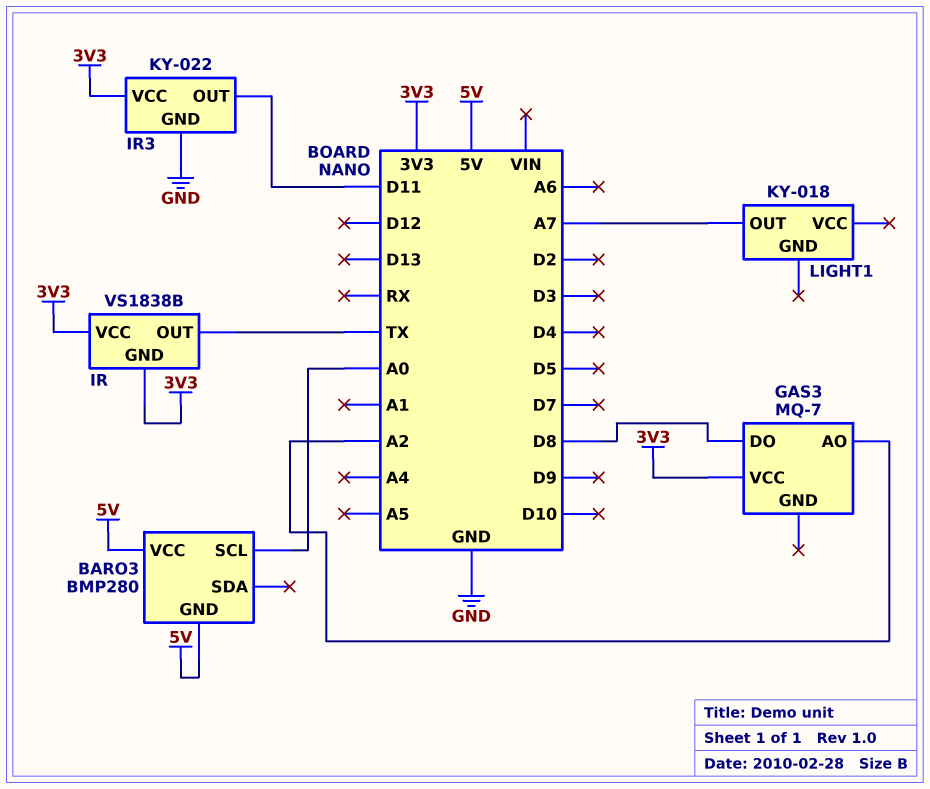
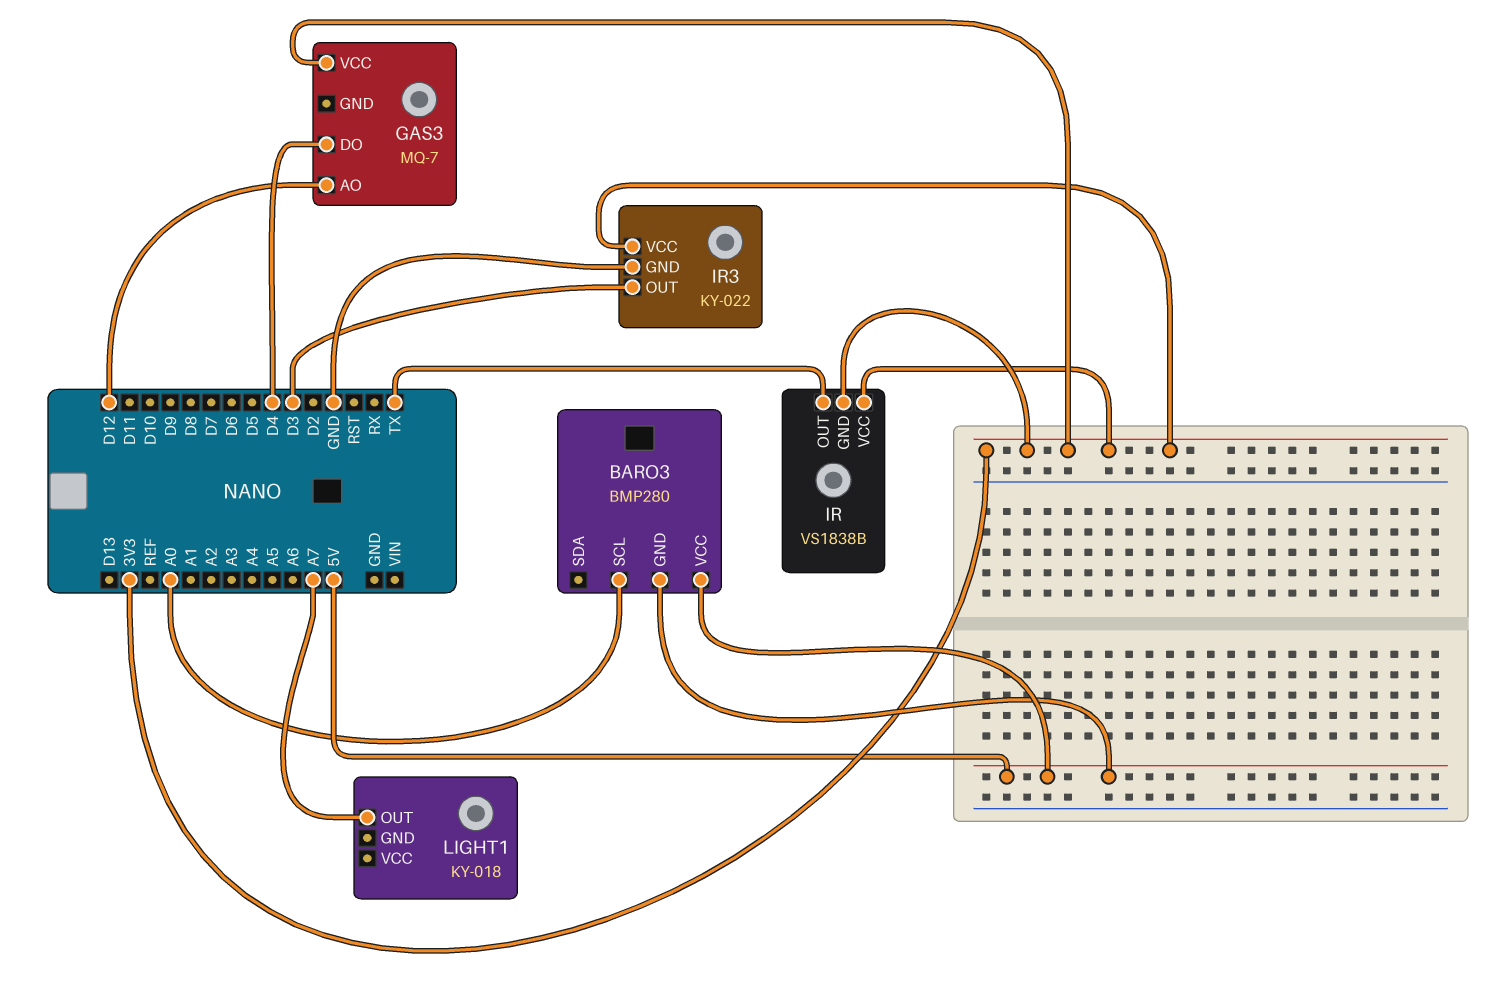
GAS3 pin AO: A2 -> D12
GAS3 pin DO: D8 -> D4
IR3 pin OUT: D11 -> D3

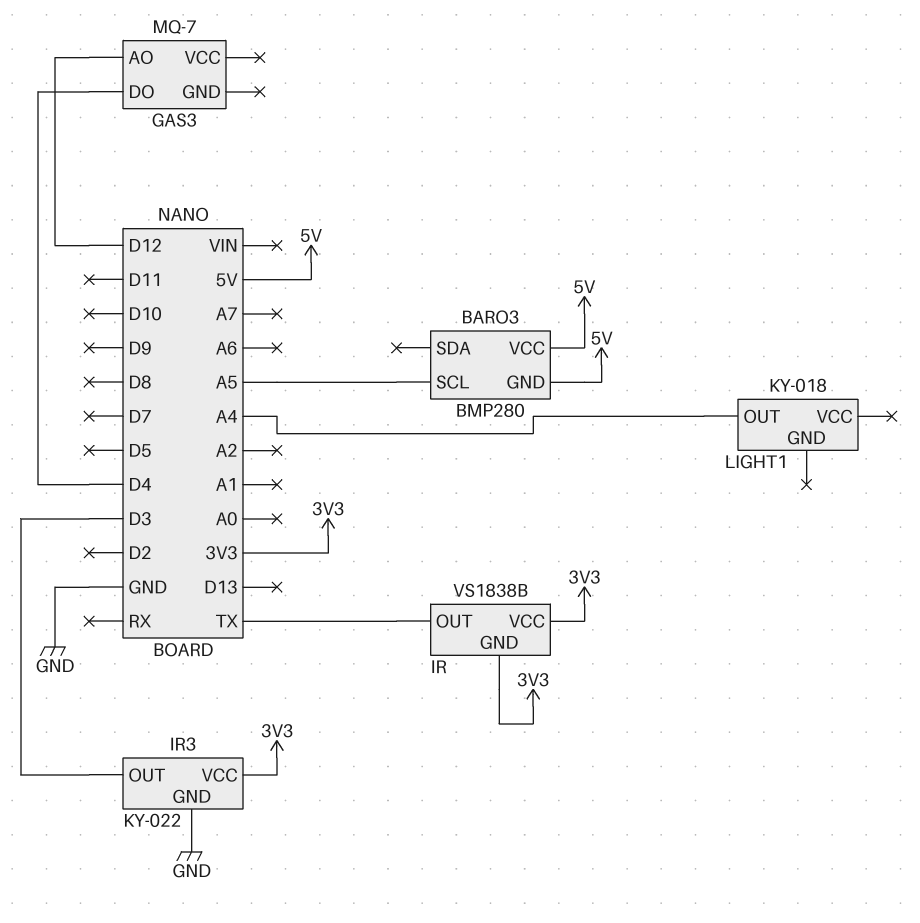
BARO3 pin SCL: A0 -> A5
GAS3 pin VCC: 3V3 -> none
LIGHT1 pin OUT: A7 -> A4

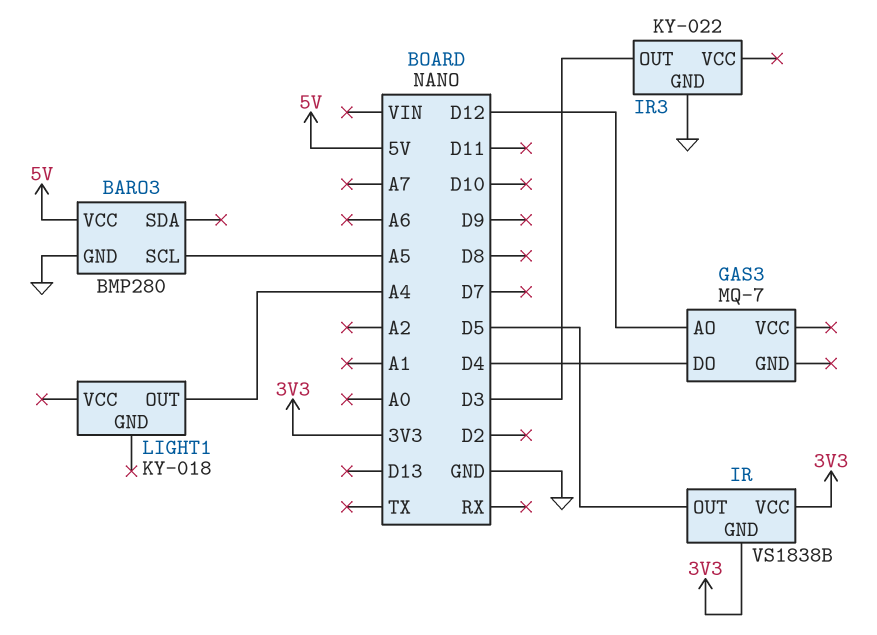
BARO3 pin GND: 5V -> GND
IR pin OUT: TX -> D5
IR3 pin VCC: 3V3 -> none

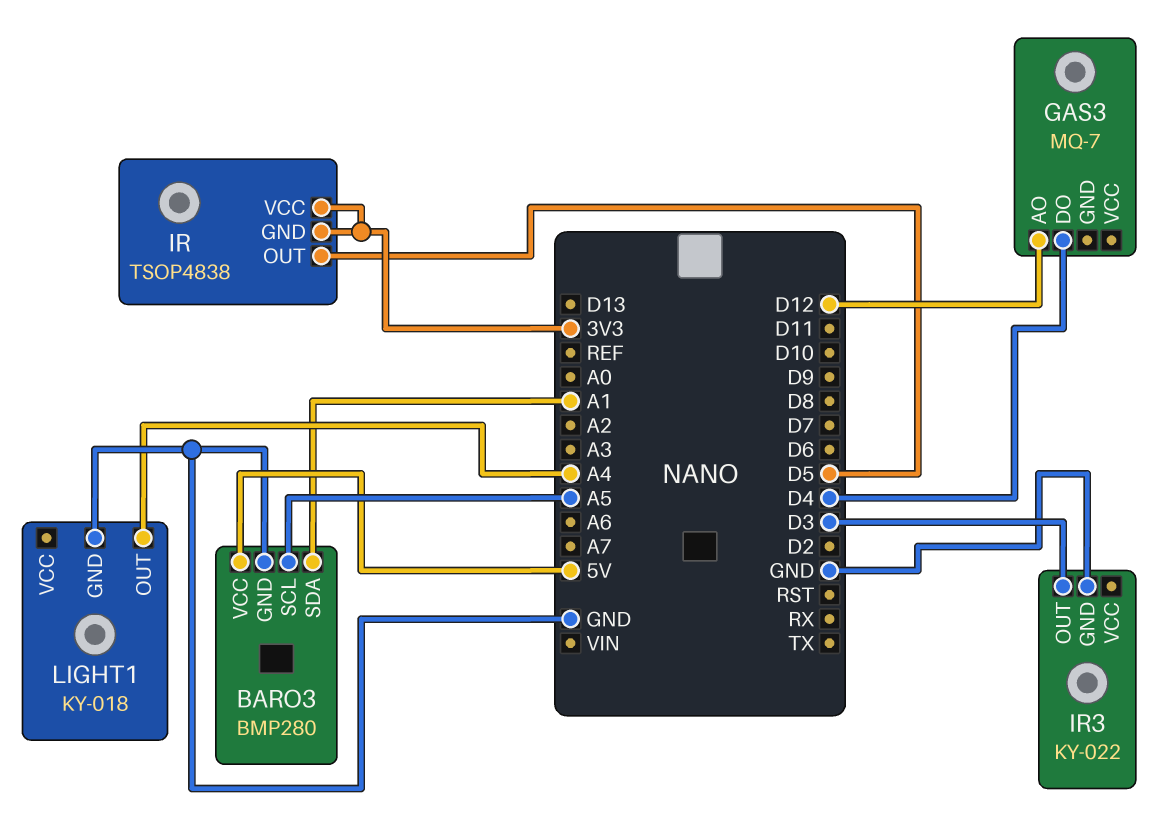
BARO3 pin SDA: none -> A1
IR: VS1838B -> TSOP4838
LIGHT1 pin GND: none -> GND

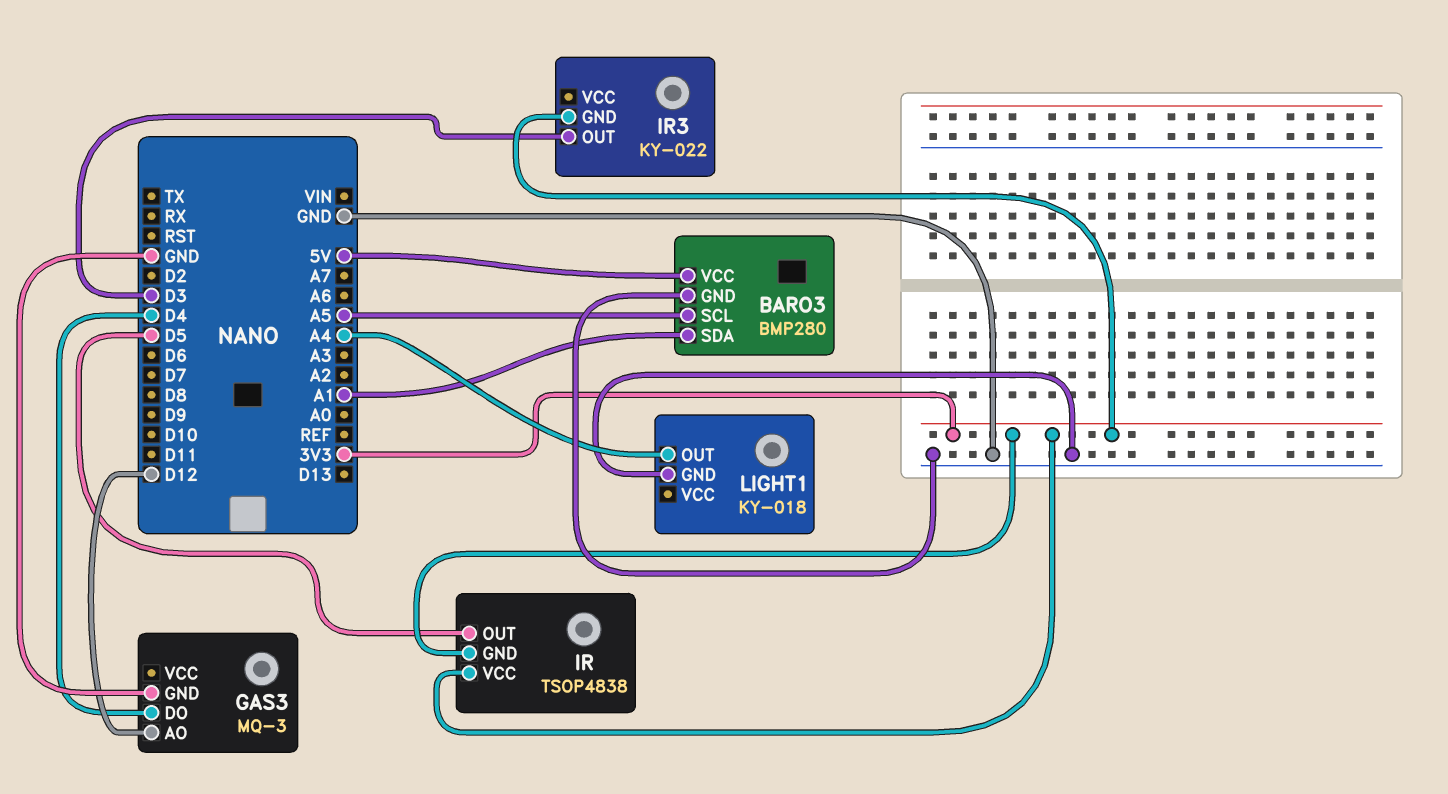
GAS3: MQ-7 -> MQ-3
GAS3 pin GND: none -> GND
IR3 pin GND: GND -> 3V3

